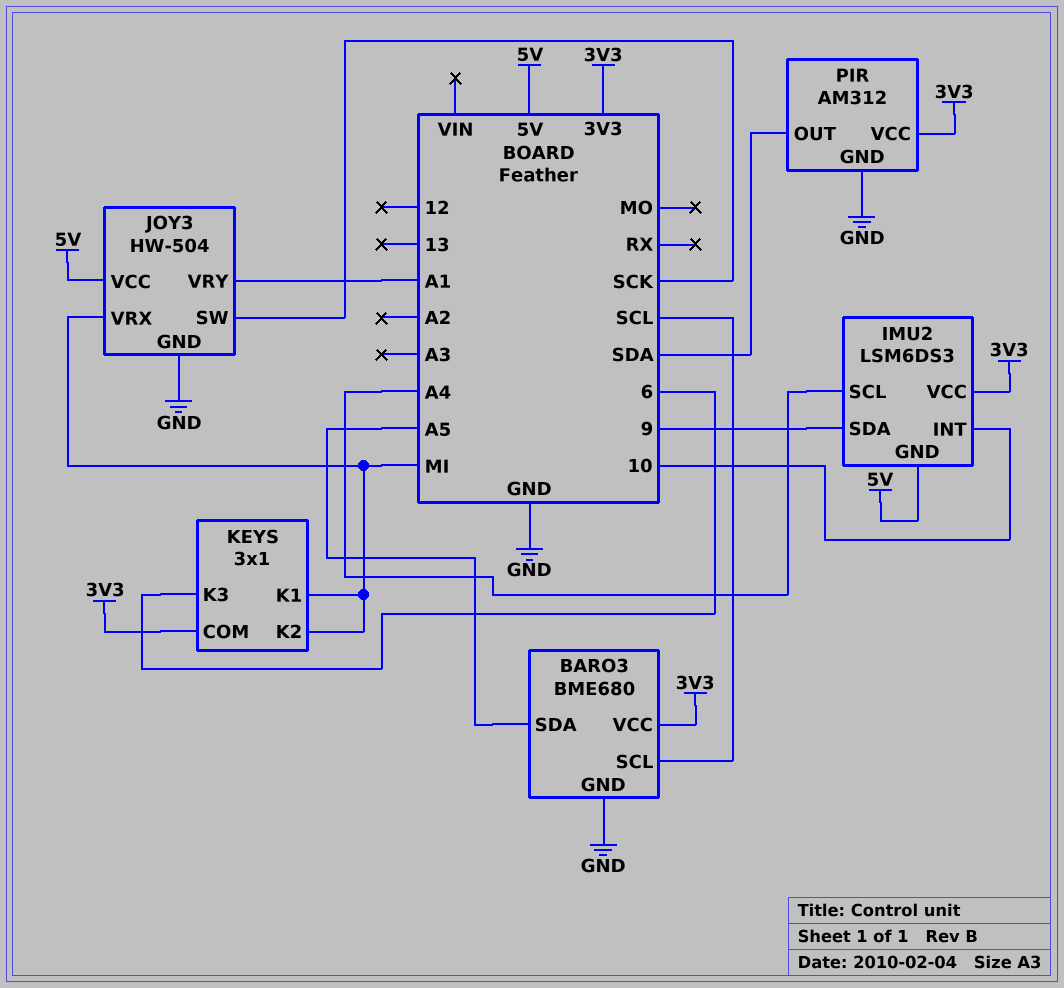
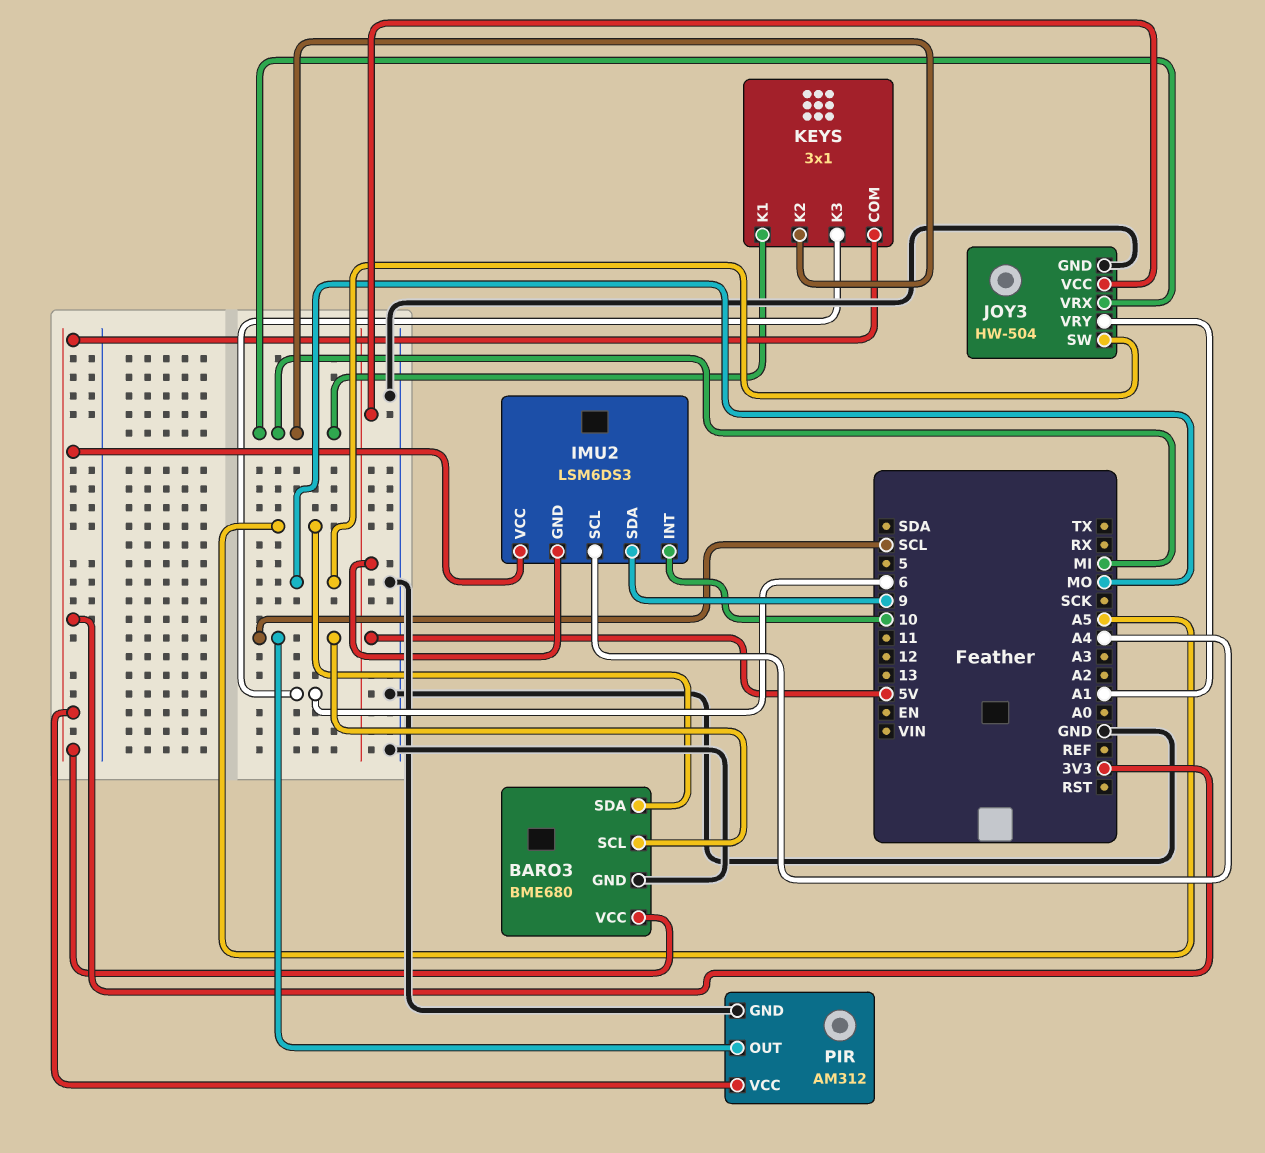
JOY3 pin SW: SCK -> MO
PIR pin OUT: SDA -> SCL

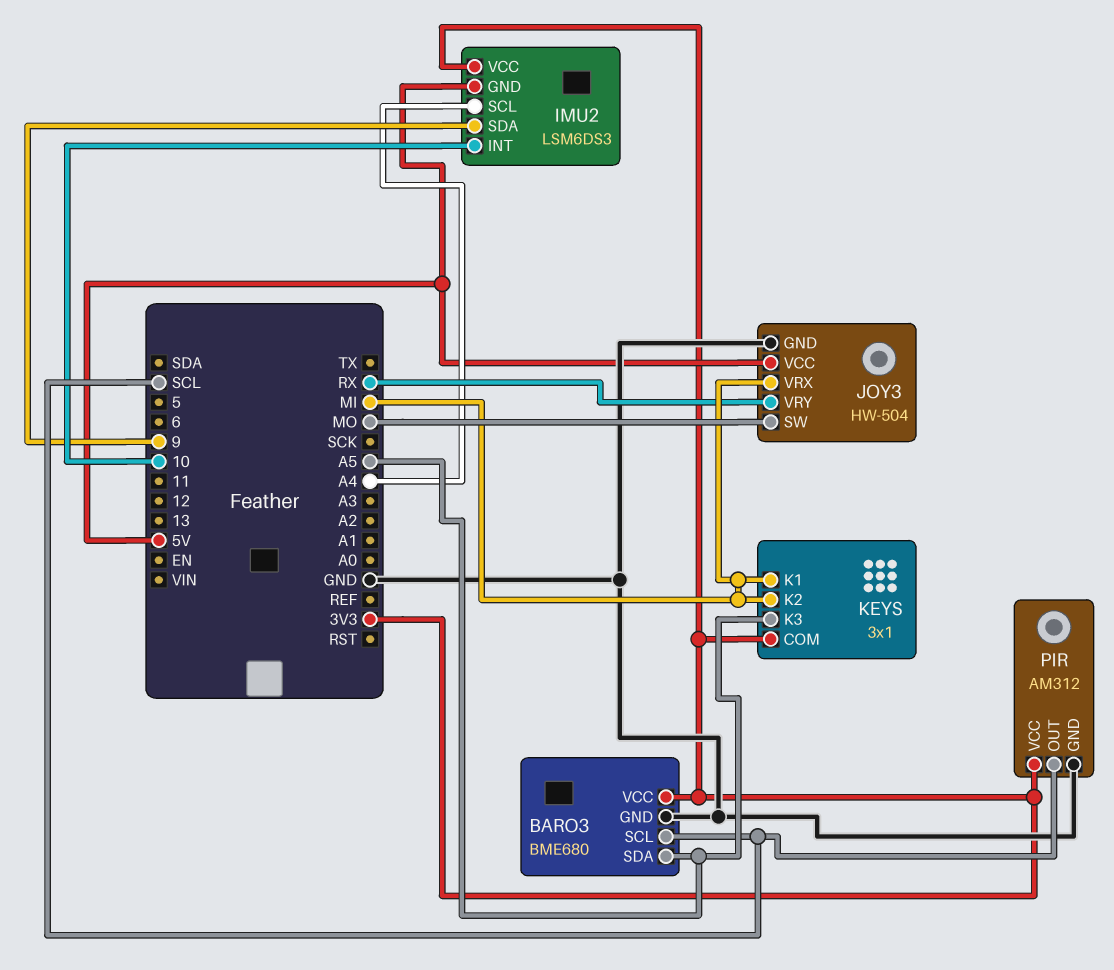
JOY3 pin VRY: A1 -> RX
KEYS pin K3: 6 -> A5

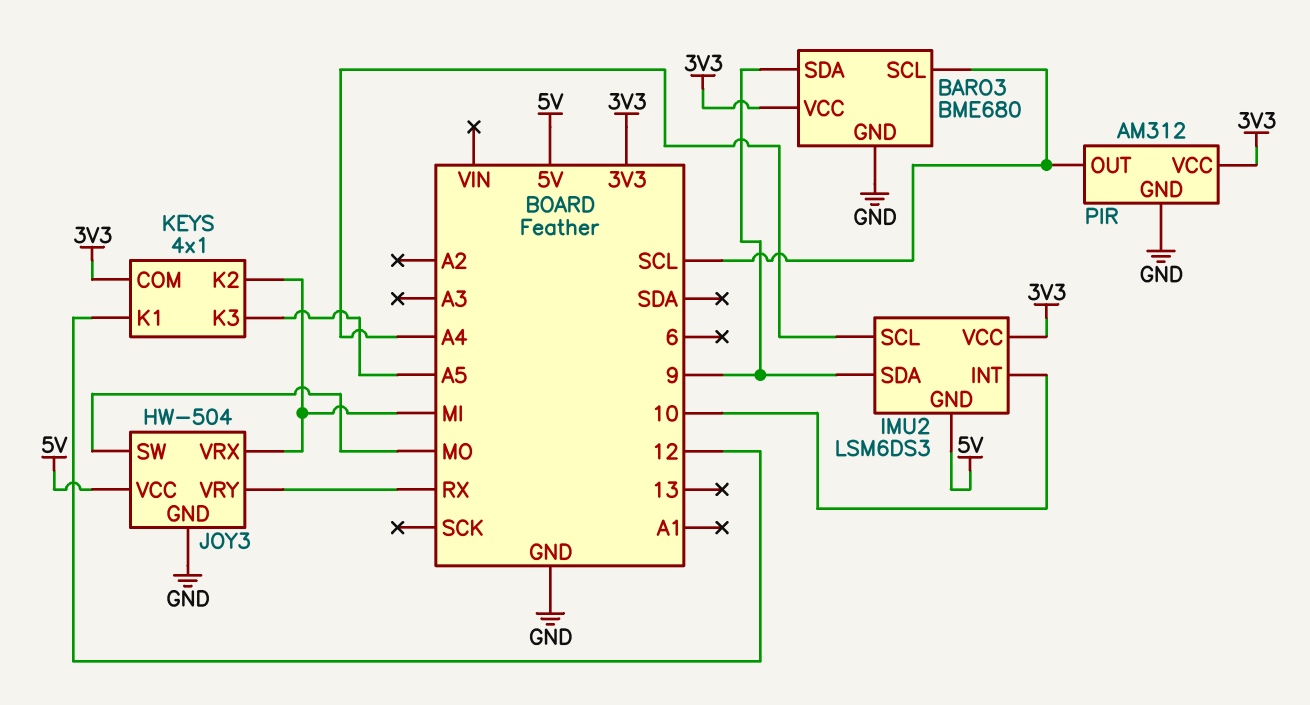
BARO3 pin SDA: A5 -> 9
KEYS: 3x1 -> 4x1
KEYS pin K1: MI -> 12

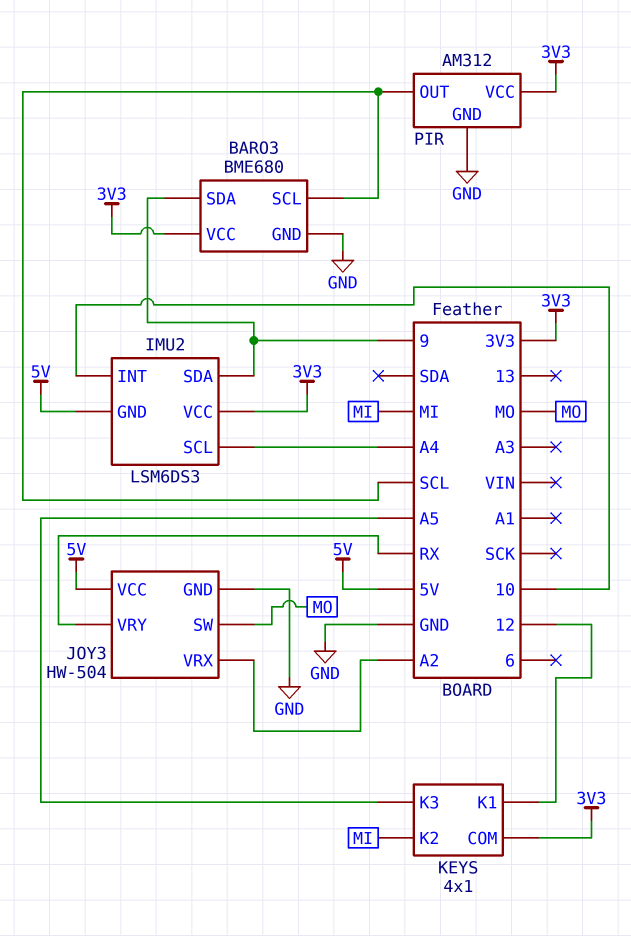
JOY3 pin VRX: MI -> A2

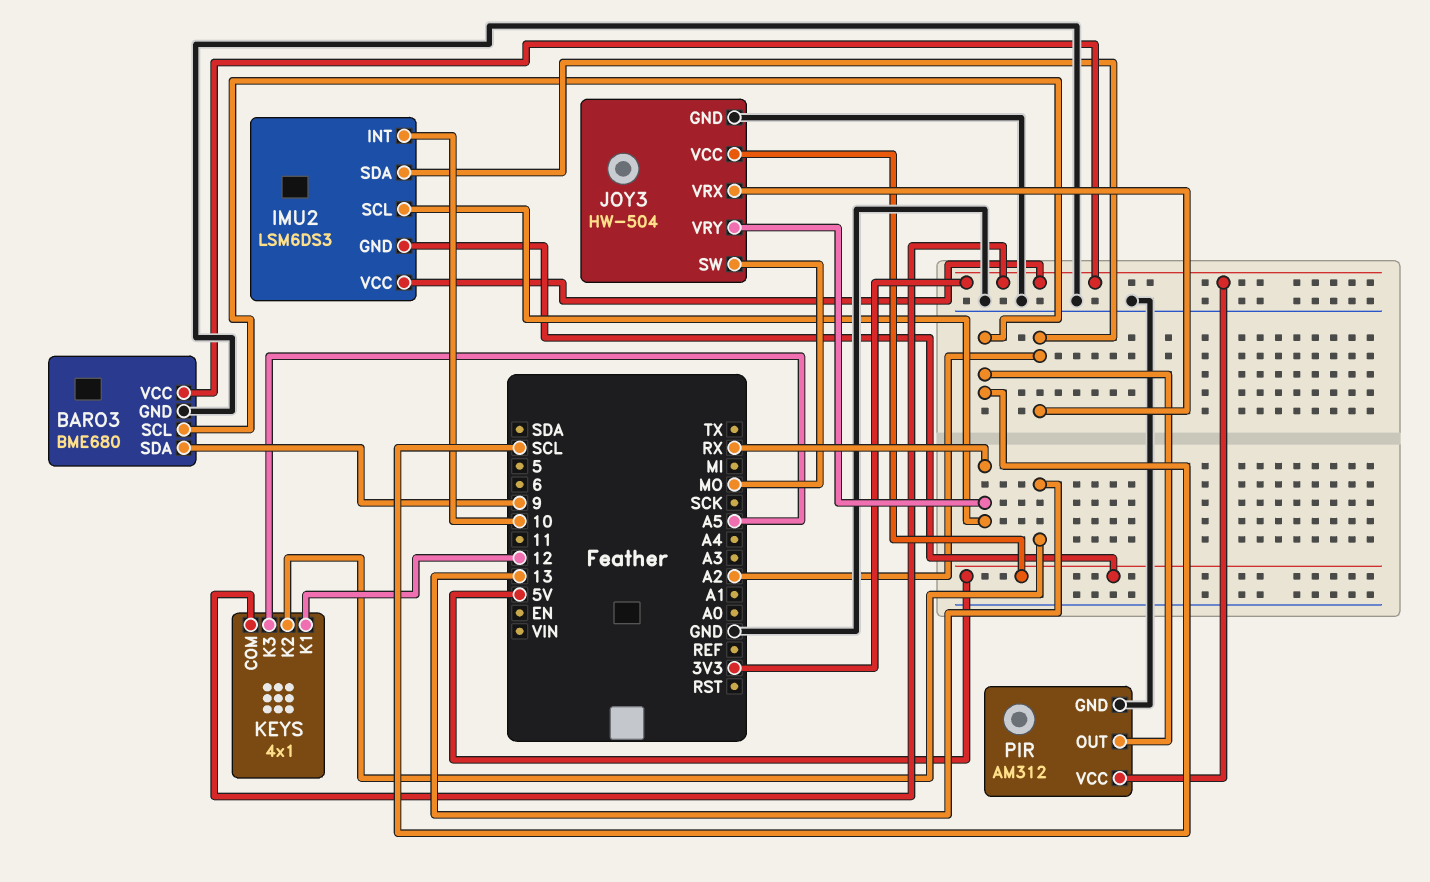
IMU2 pin SCL: A4 -> RX
IMU2 pin SDA: 9 -> A2
KEYS pin K2: MI -> 13

